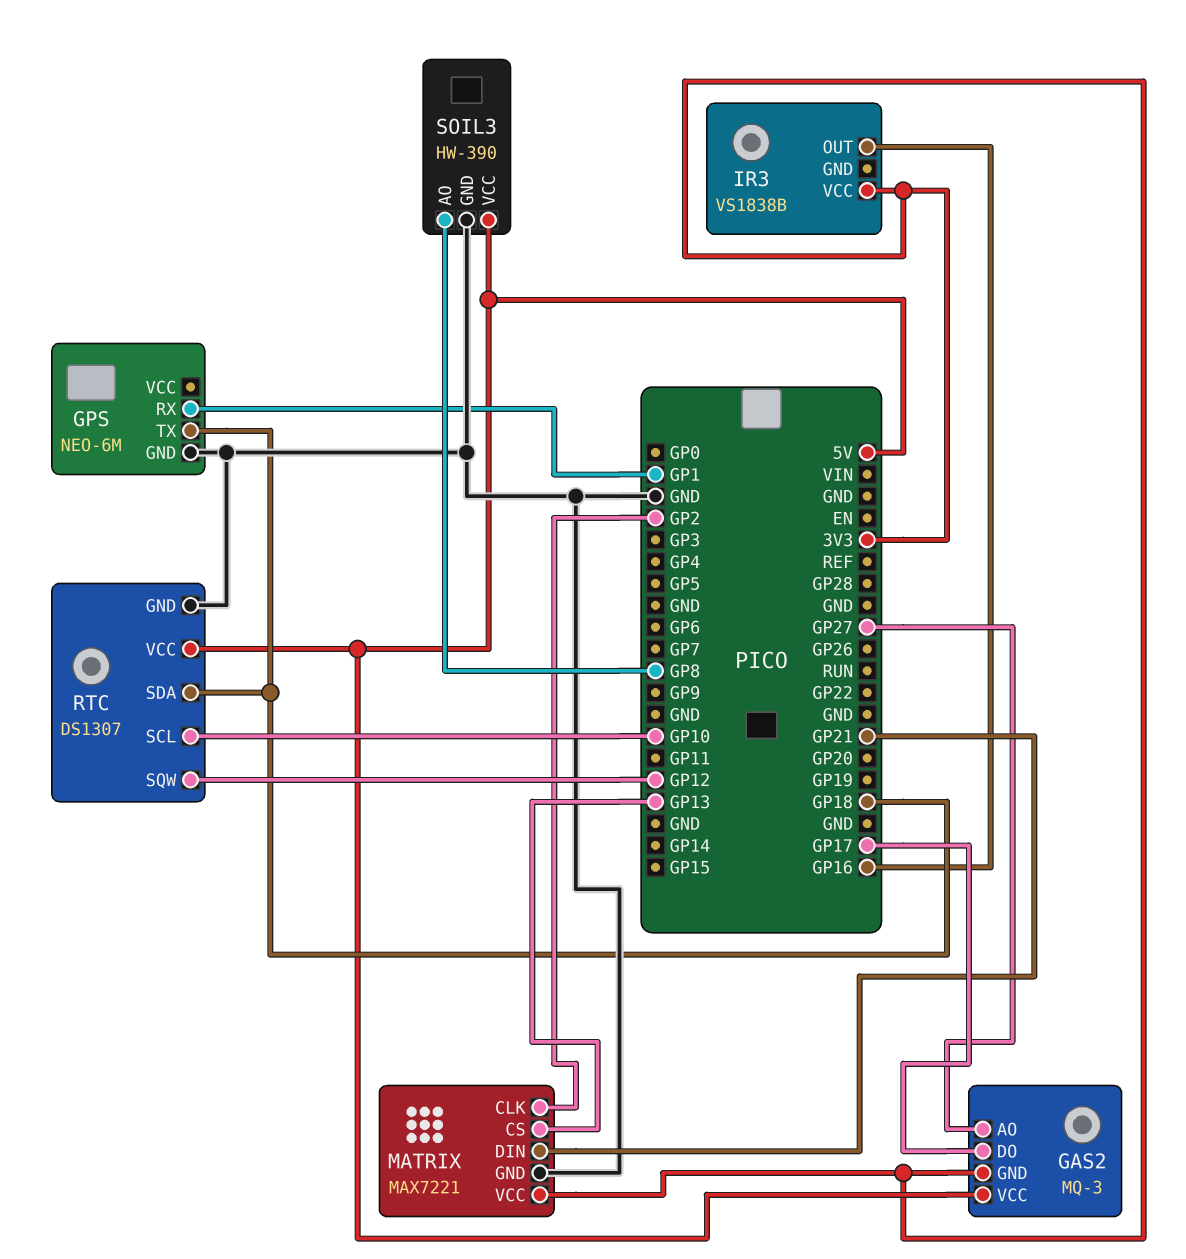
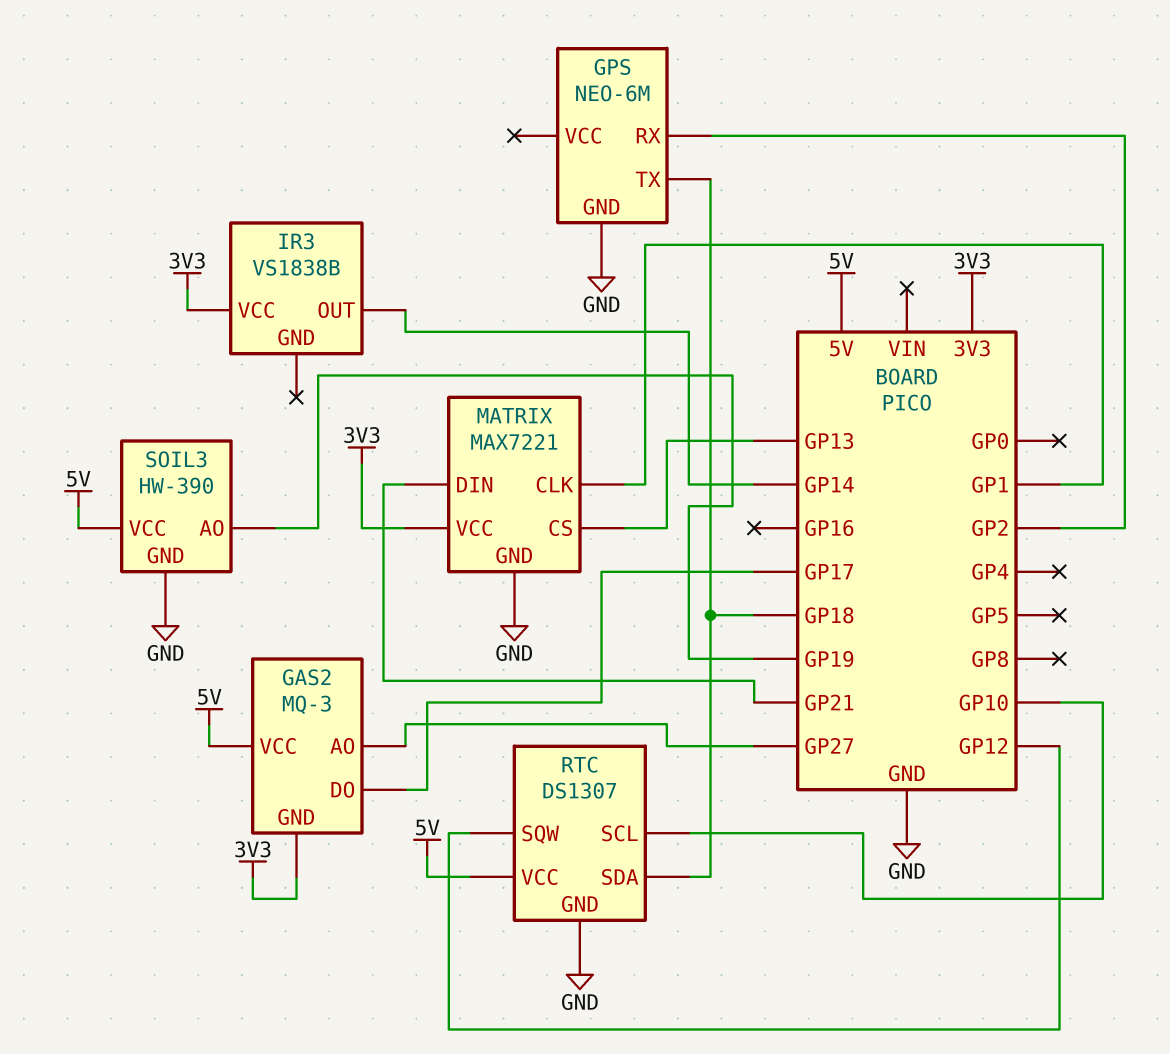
GPS pin RX: GP1 -> GP2
IR3 pin OUT: GP16 -> GP14
MATRIX pin CLK: GP2 -> GP1
SOIL3 pin AO: GP8 -> GP19

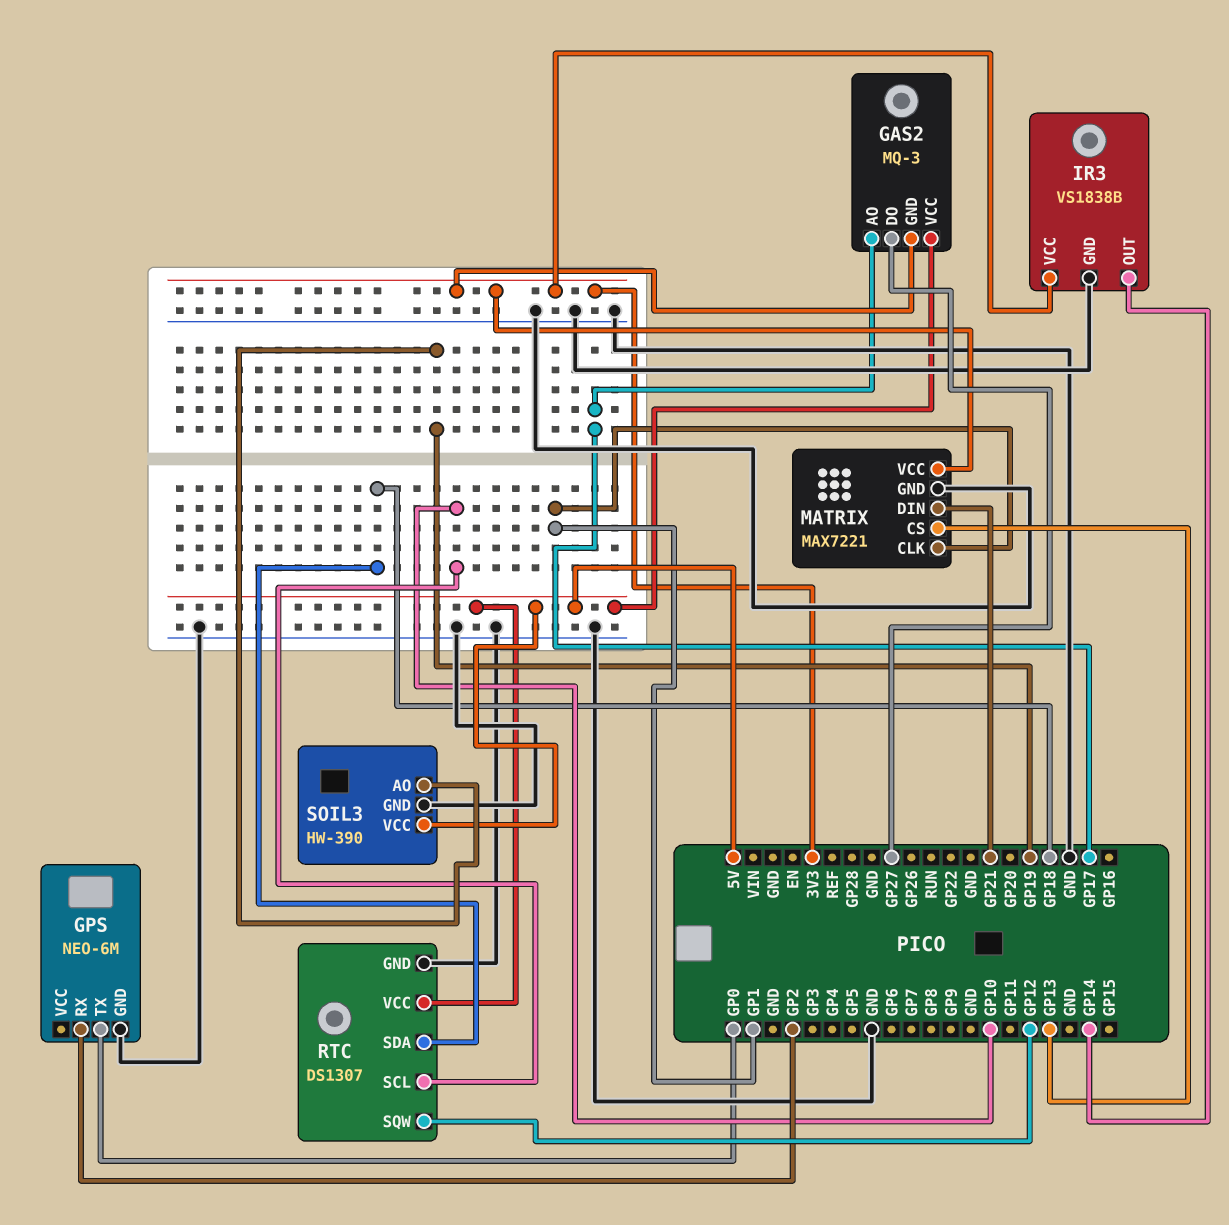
GAS2 pin AO: GP27 -> GP17
GAS2 pin DO: GP17 -> GP27
GPS pin TX: GP18 -> GP0
IR3 pin GND: none -> GND

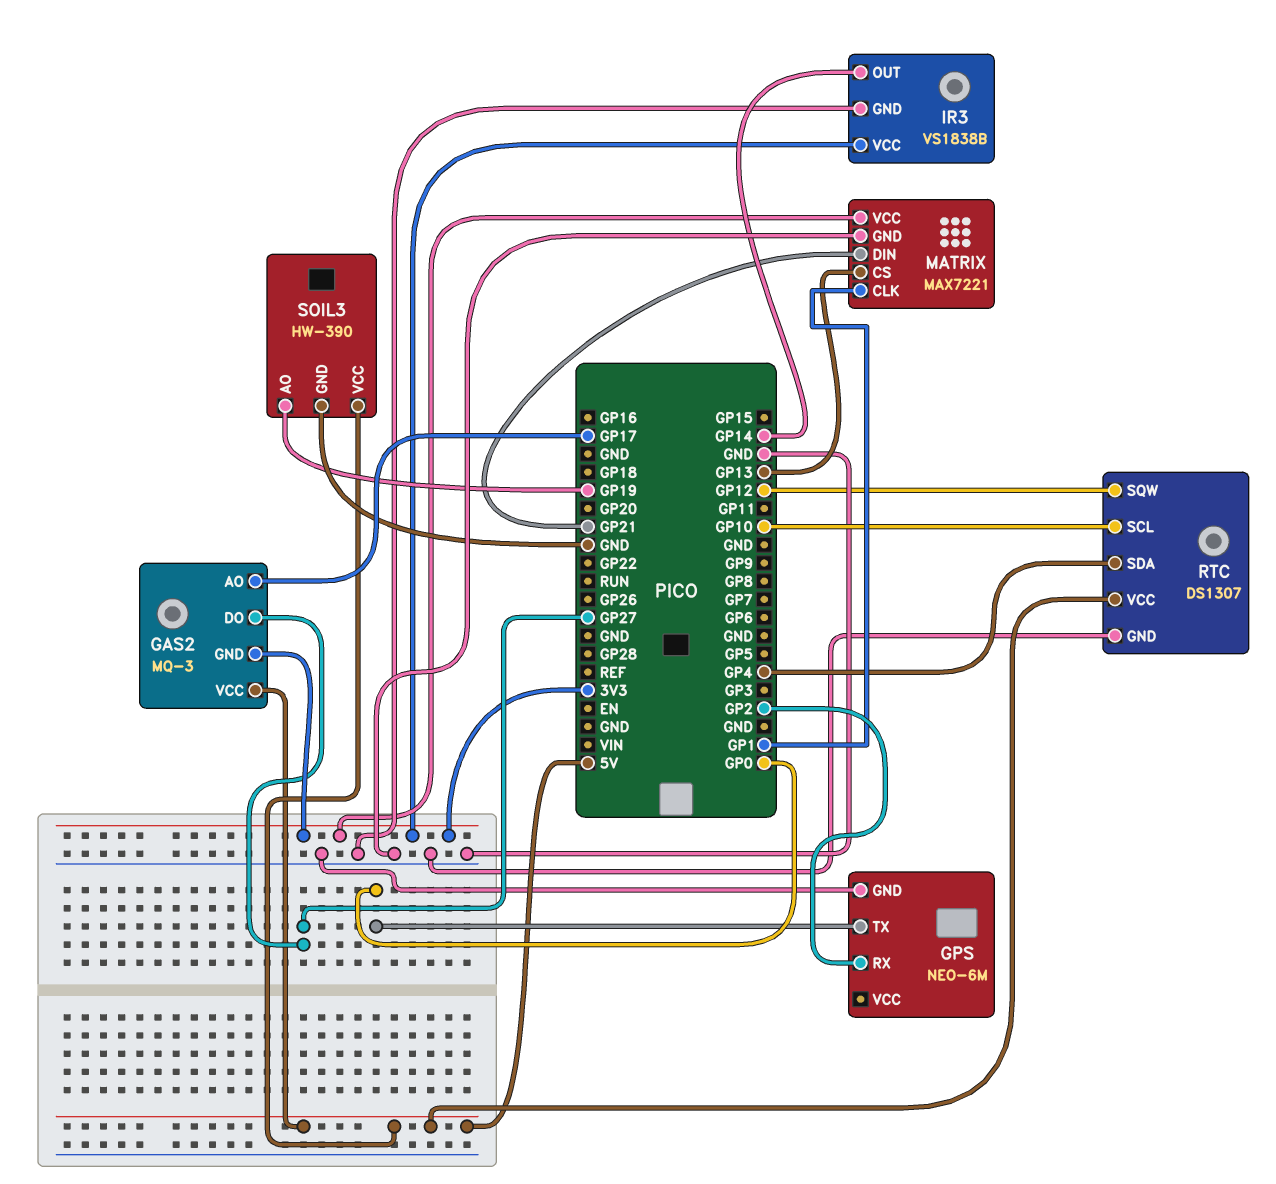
RTC pin SDA: GP18 -> GP4

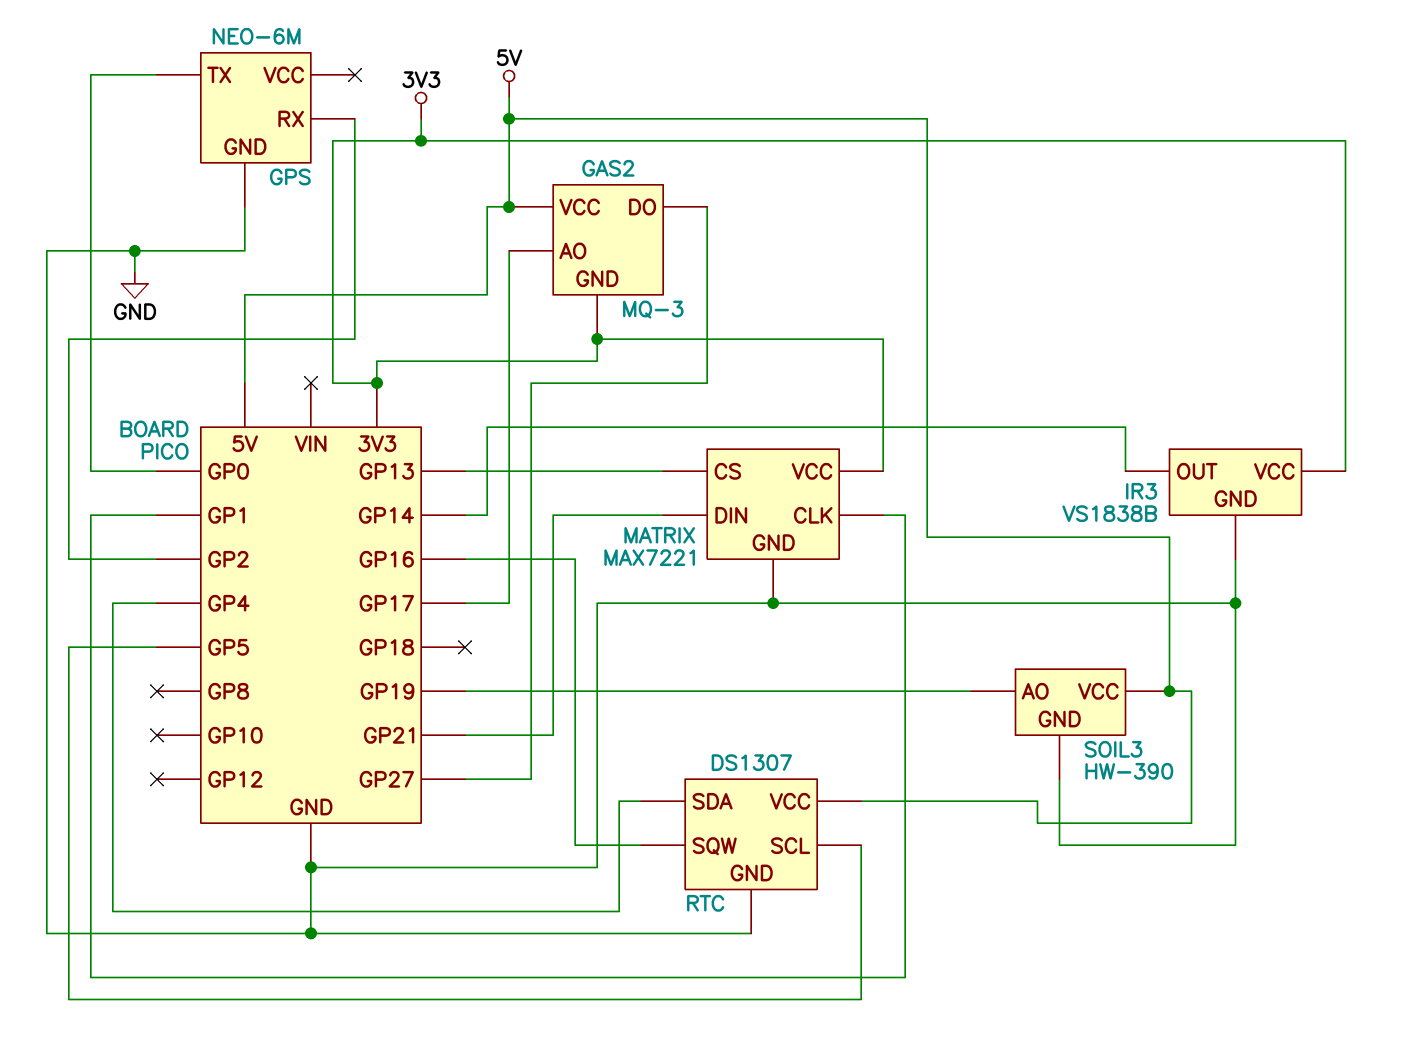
RTC pin SCL: GP10 -> GP5
RTC pin SQW: GP12 -> GP16

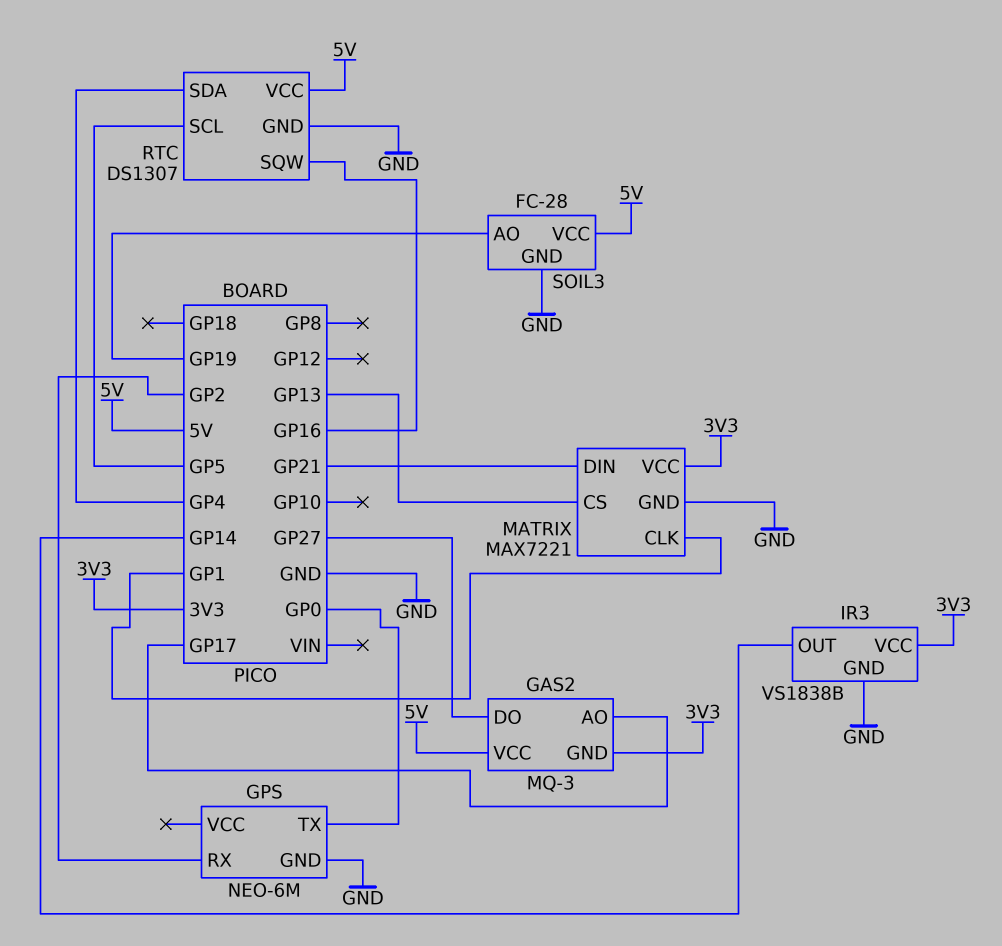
SOIL3: HW-390 -> FC-28

